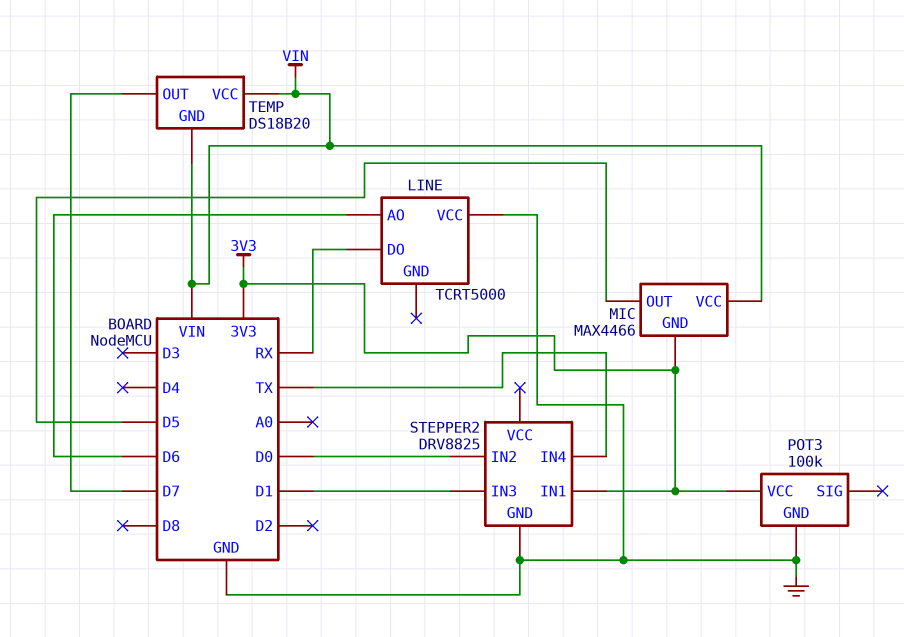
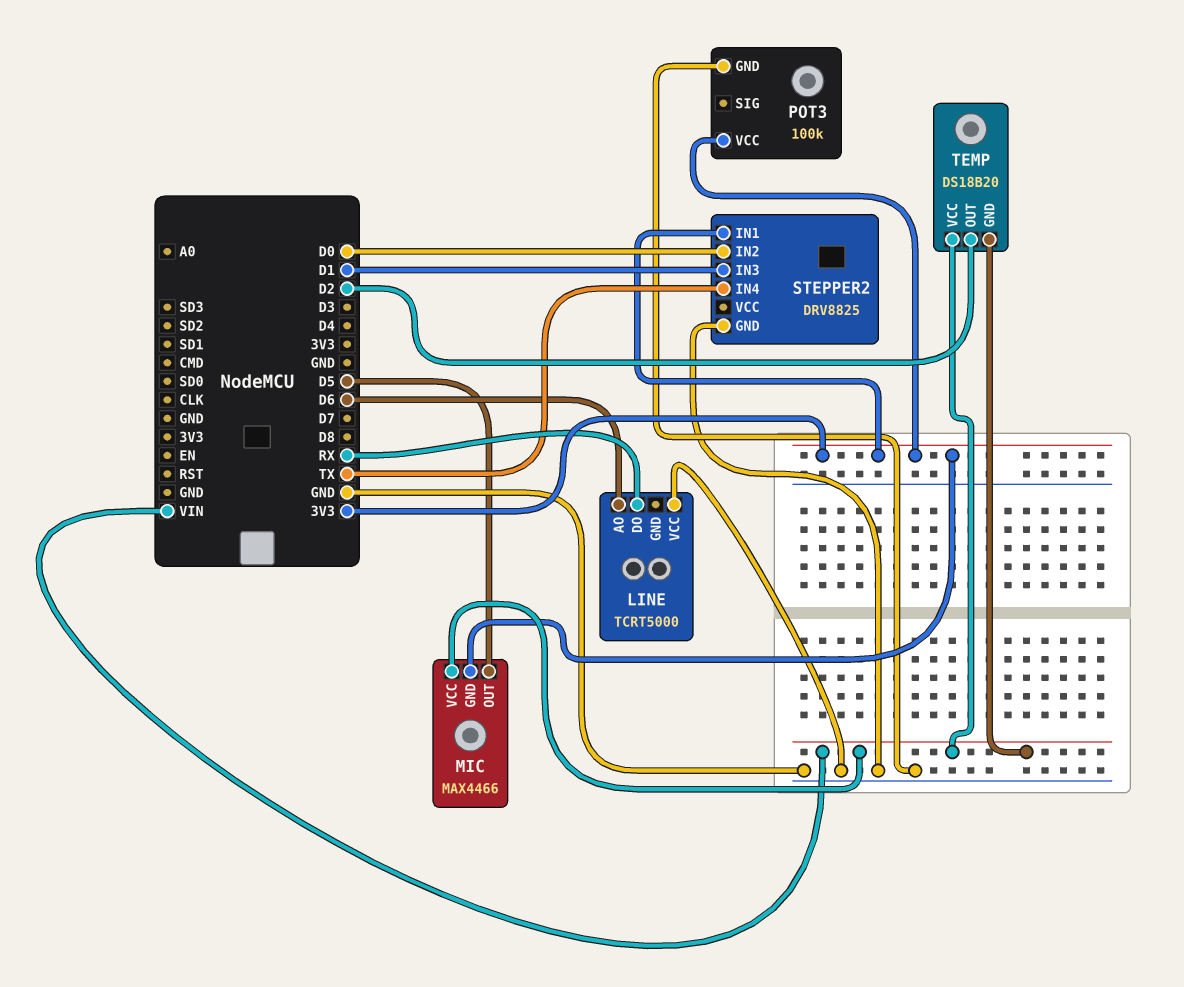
TEMP pin OUT: D7 -> D2

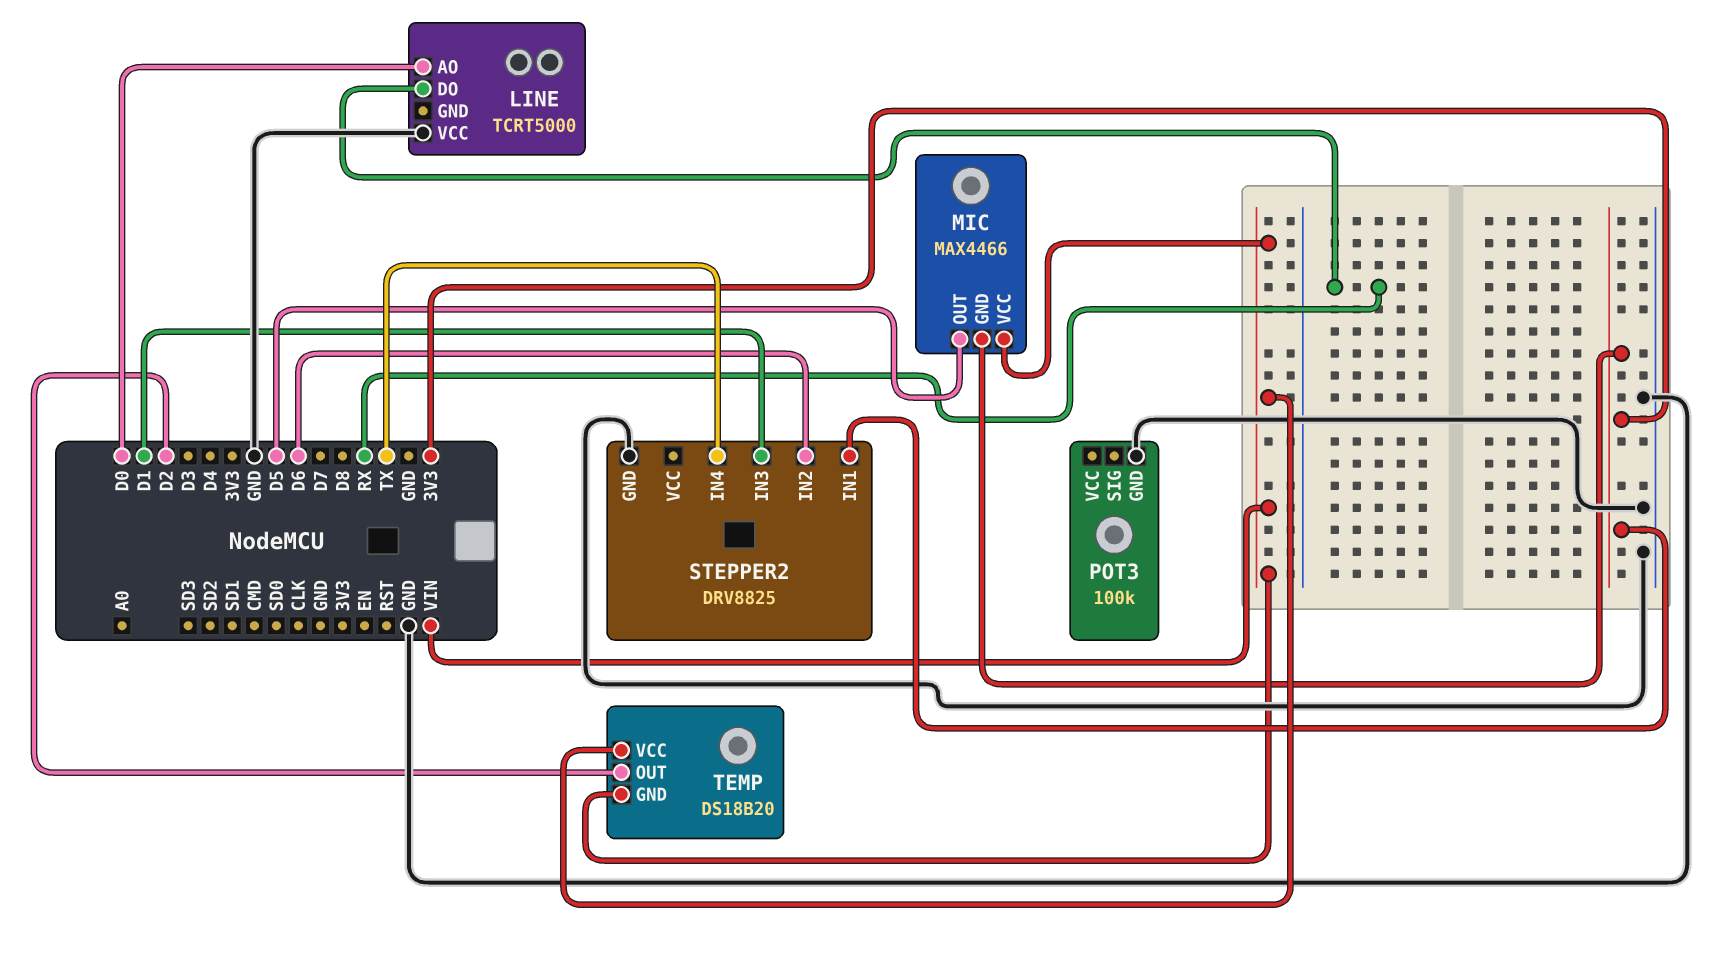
LINE pin AO: D6 -> D0
POT3 pin VCC: 3V3 -> none
STEPPER2 pin IN2: D0 -> D6

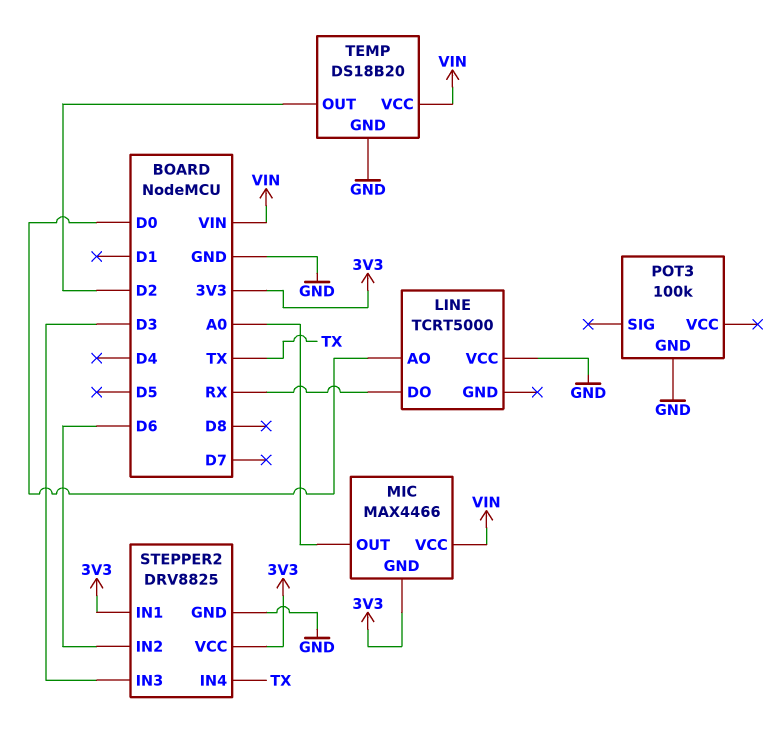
MIC pin OUT: D5 -> A0
STEPPER2 pin IN3: D1 -> D3
STEPPER2 pin VCC: none -> 3V3
TEMP pin GND: VIN -> GND

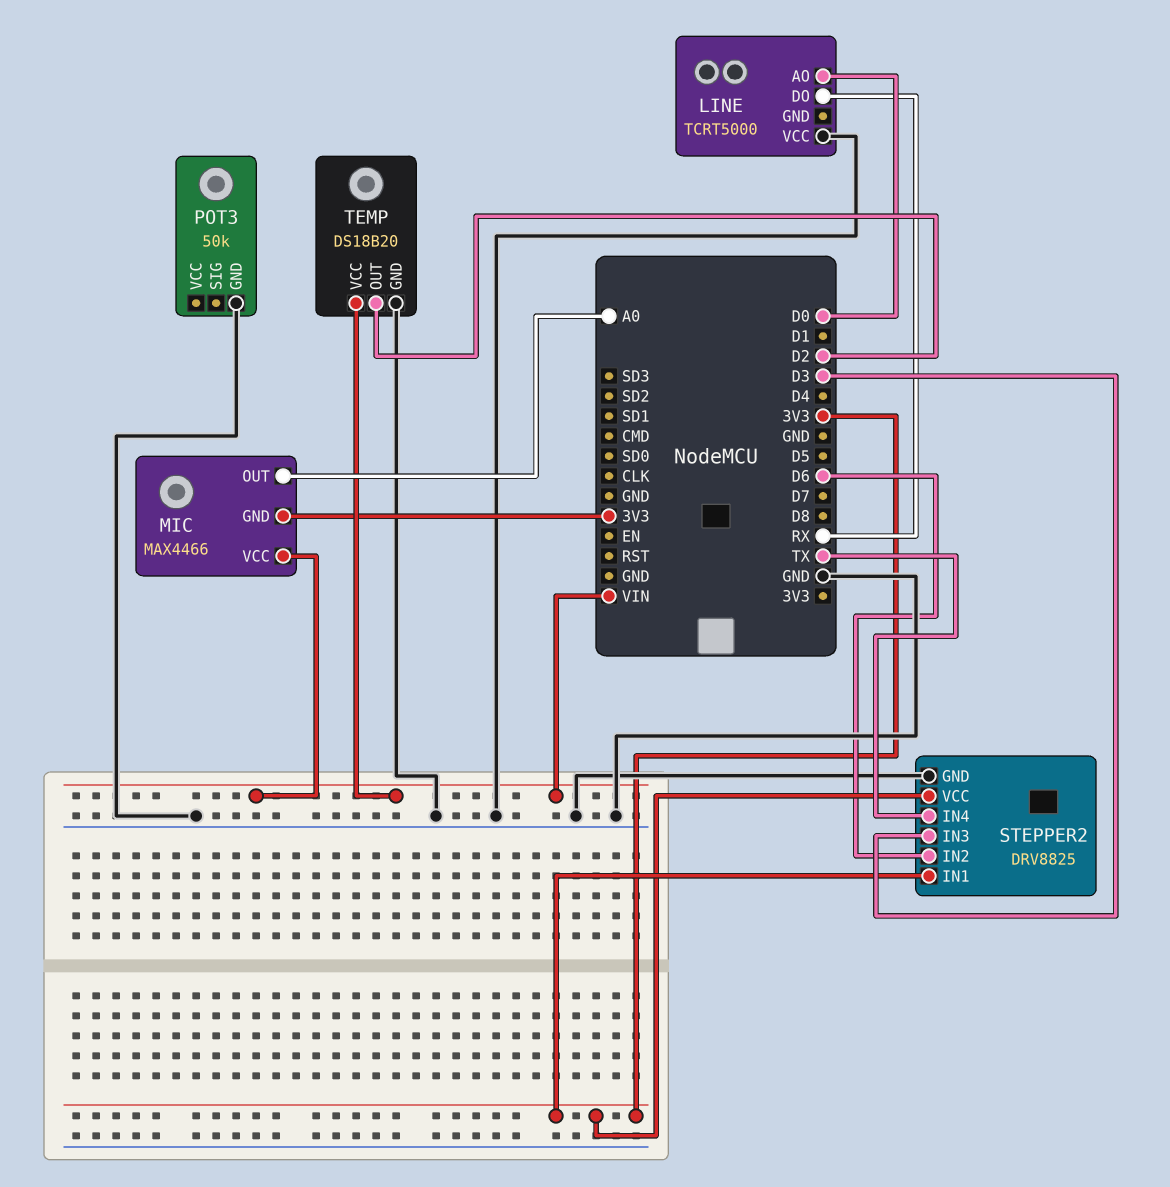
POT3: 100k -> 50k

